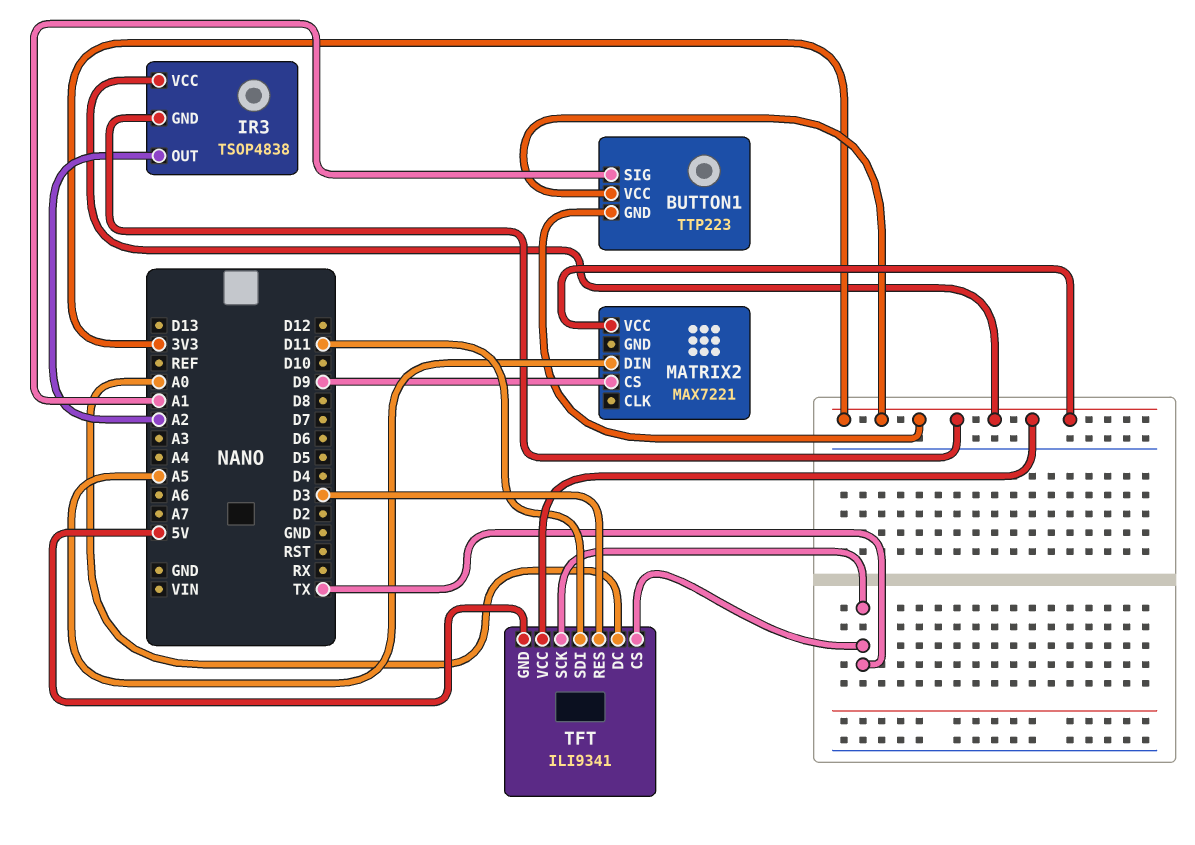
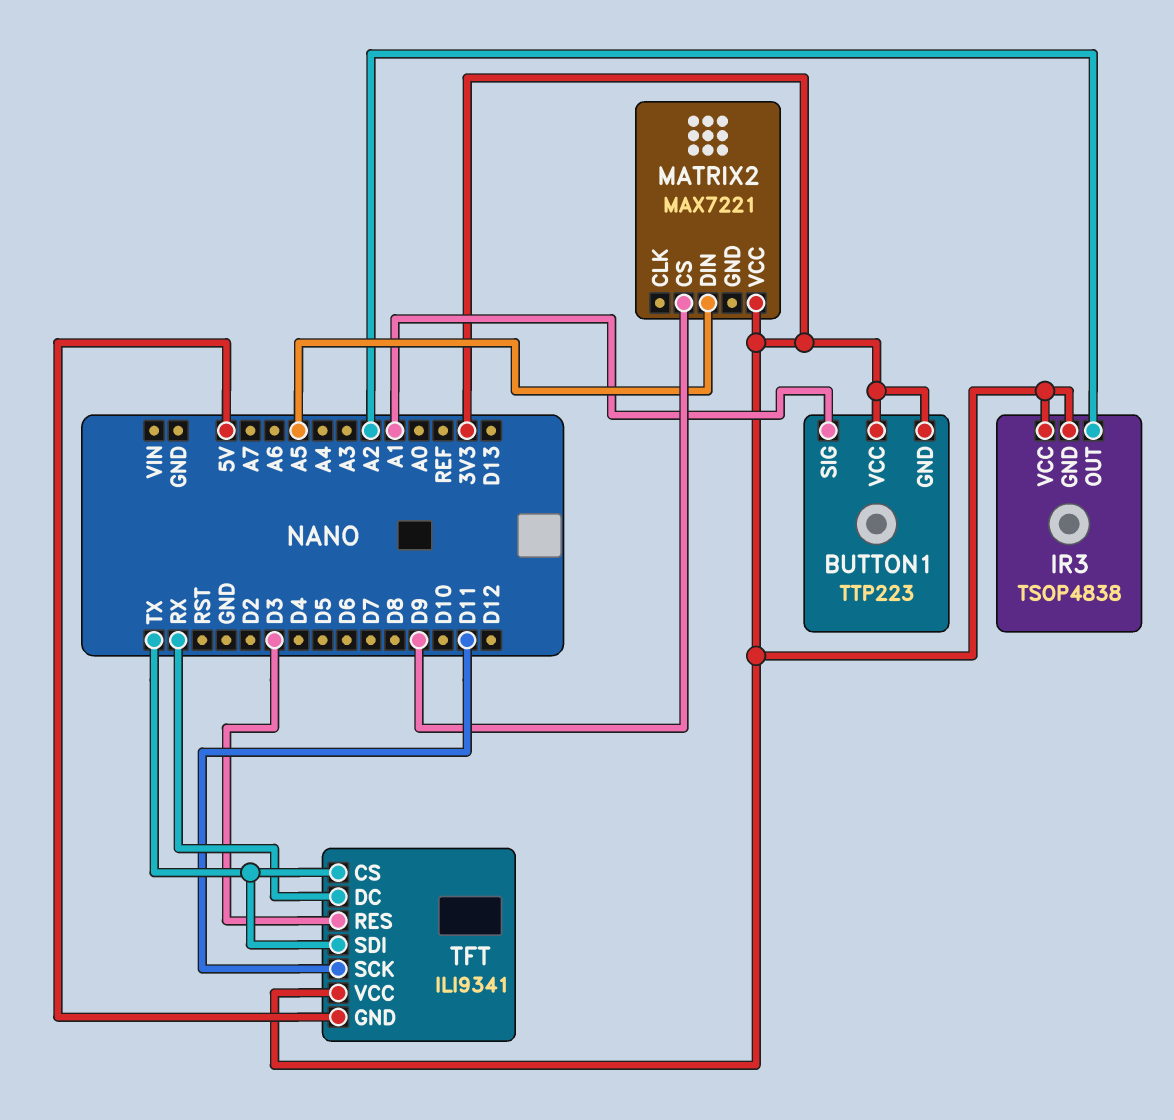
TFT pin DC: A0 -> RX
TFT pin SCK: TX -> D11
TFT pin SDI: D11 -> TX

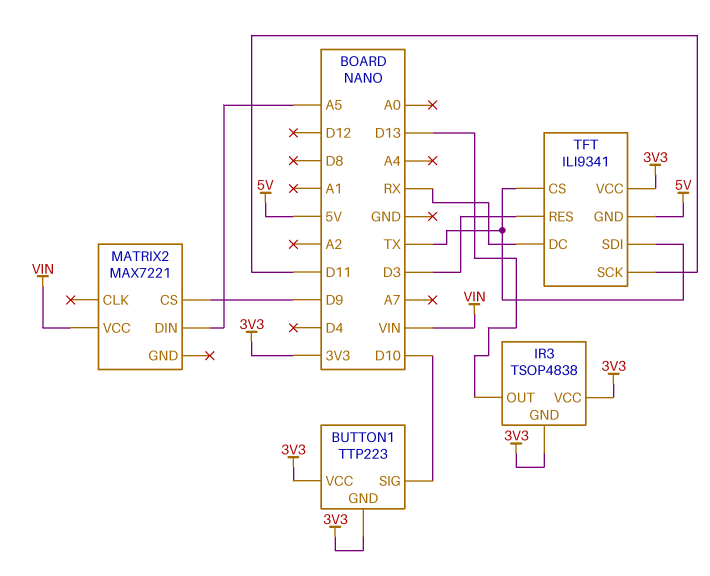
BUTTON1 pin SIG: A1 -> D10
IR3 pin OUT: A2 -> D13
MATRIX2 pin VCC: 3V3 -> VIN

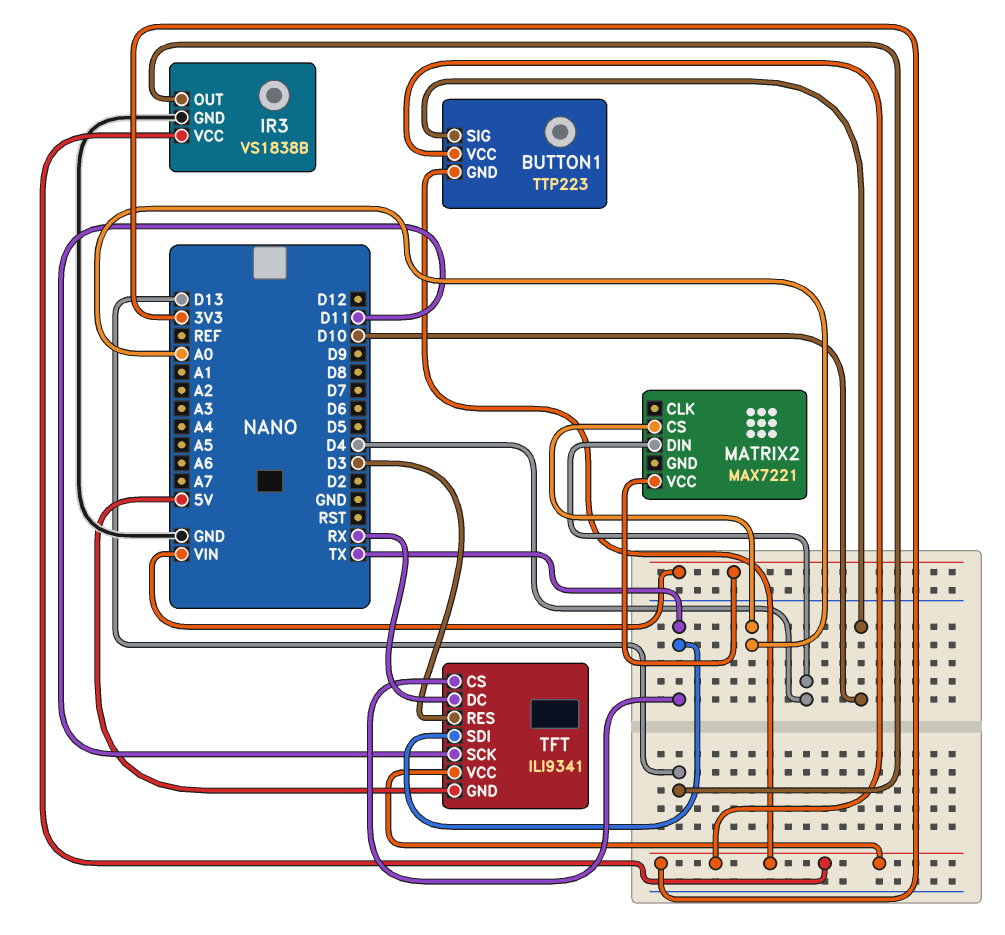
IR3: TSOP4838 -> VS1838B
IR3 pin GND: 3V3 -> GND
MATRIX2 pin CS: D9 -> A0
MATRIX2 pin DIN: A5 -> D4

